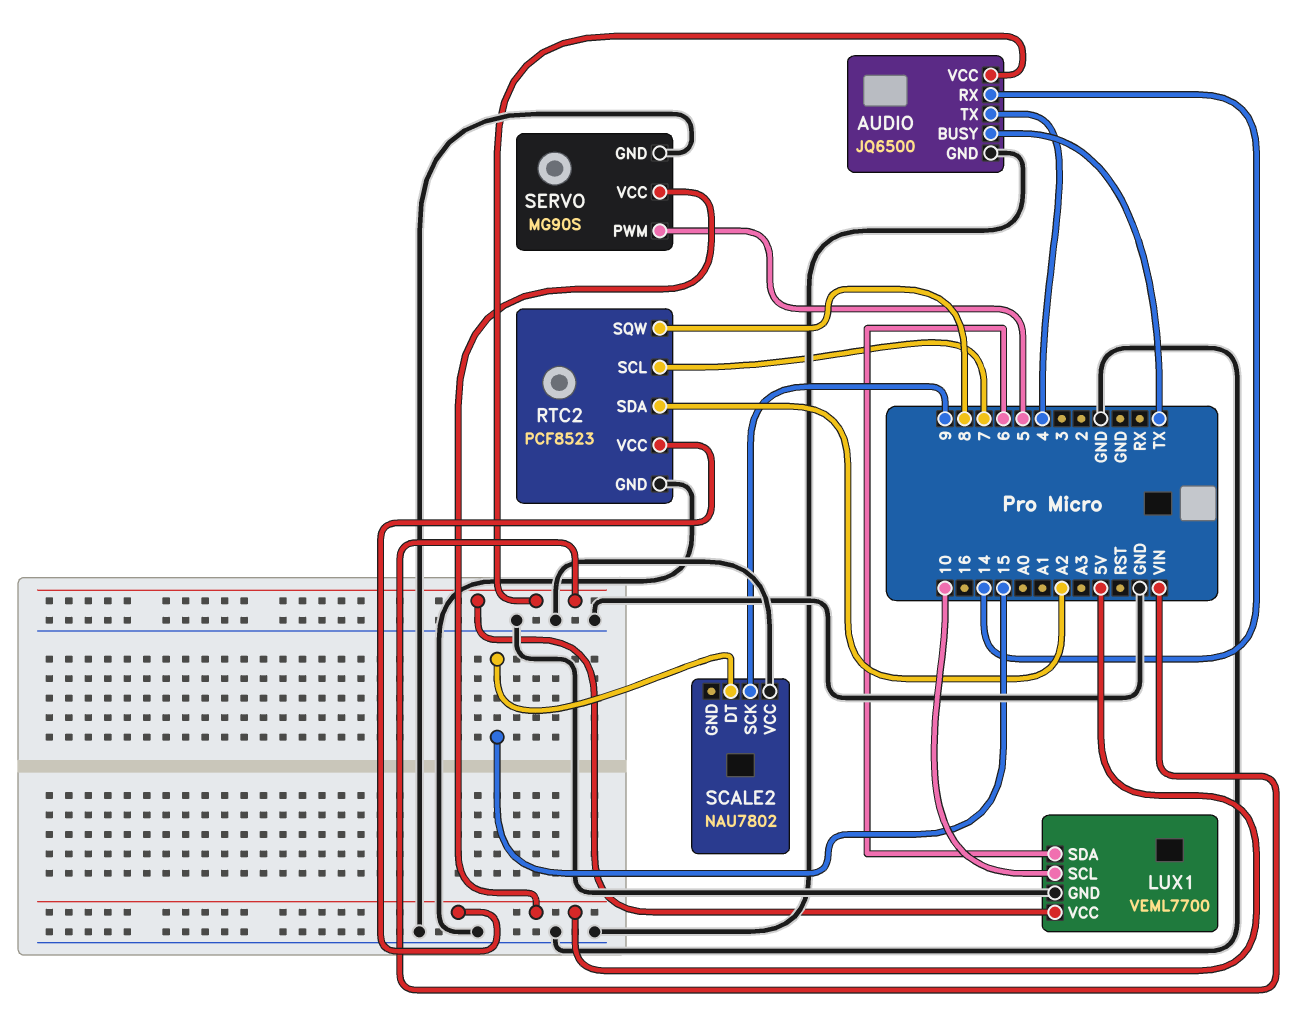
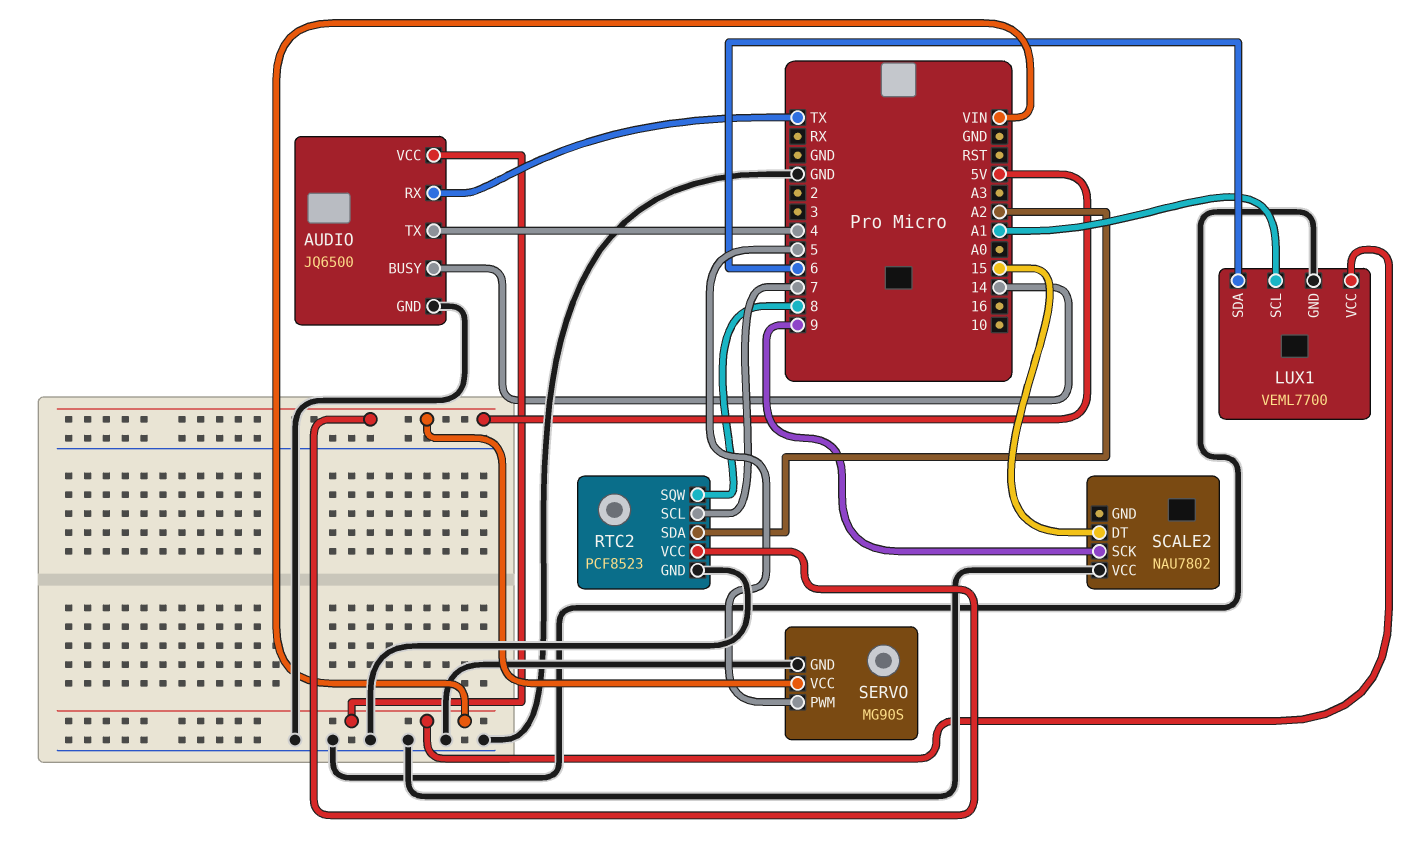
AUDIO pin BUSY: TX -> 14
AUDIO pin RX: 14 -> TX
LUX1 pin SCL: 10 -> A1

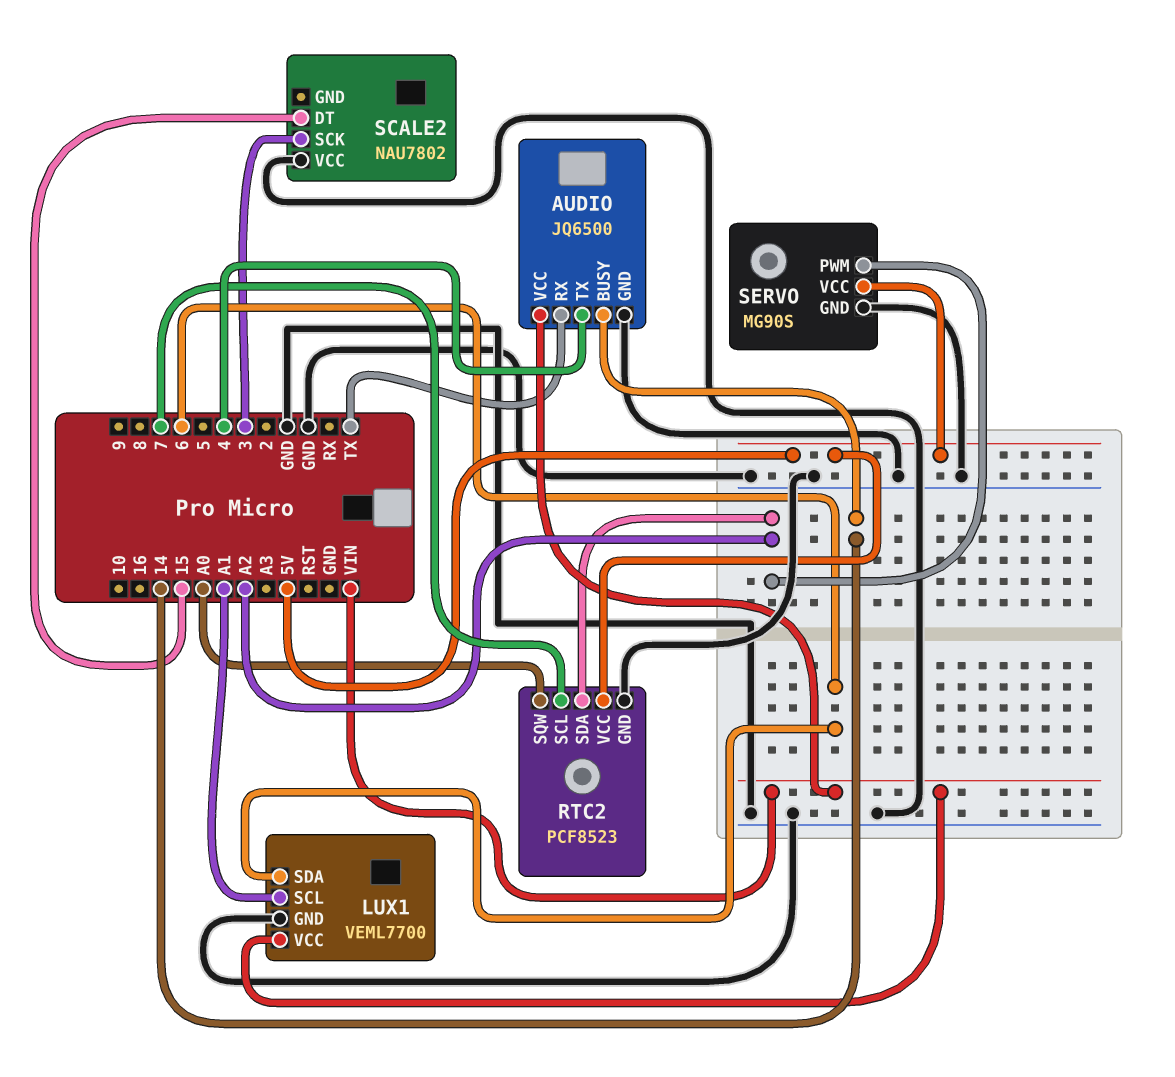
RTC2 pin SQW: 8 -> A0
SCALE2 pin SCK: 9 -> 3
SERVO pin PWM: 5 -> A2

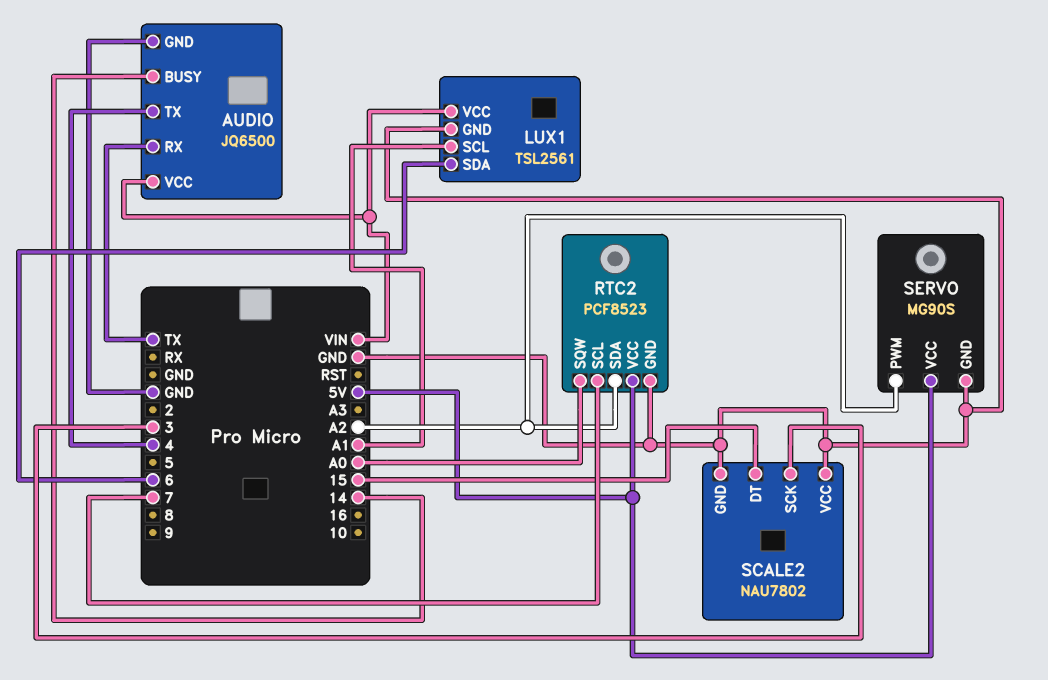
LUX1: VEML7700 -> TSL2561
SCALE2 pin GND: none -> GND

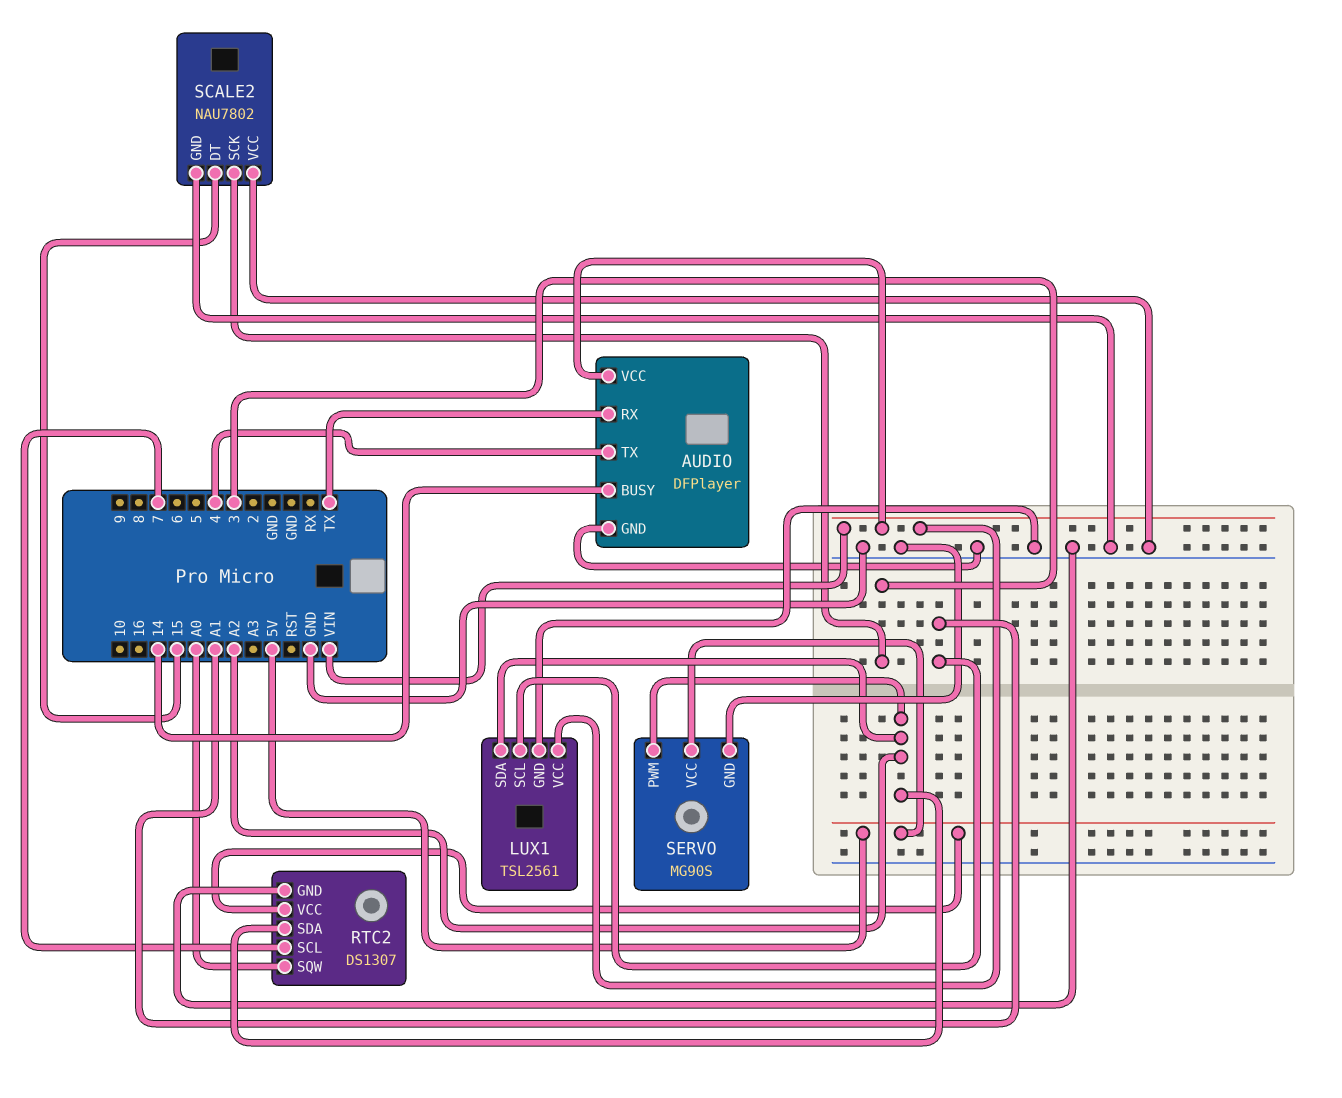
AUDIO: JQ6500 -> DFPlayer
LUX1 pin SDA: 6 -> A2
RTC2: PCF8523 -> DS1307

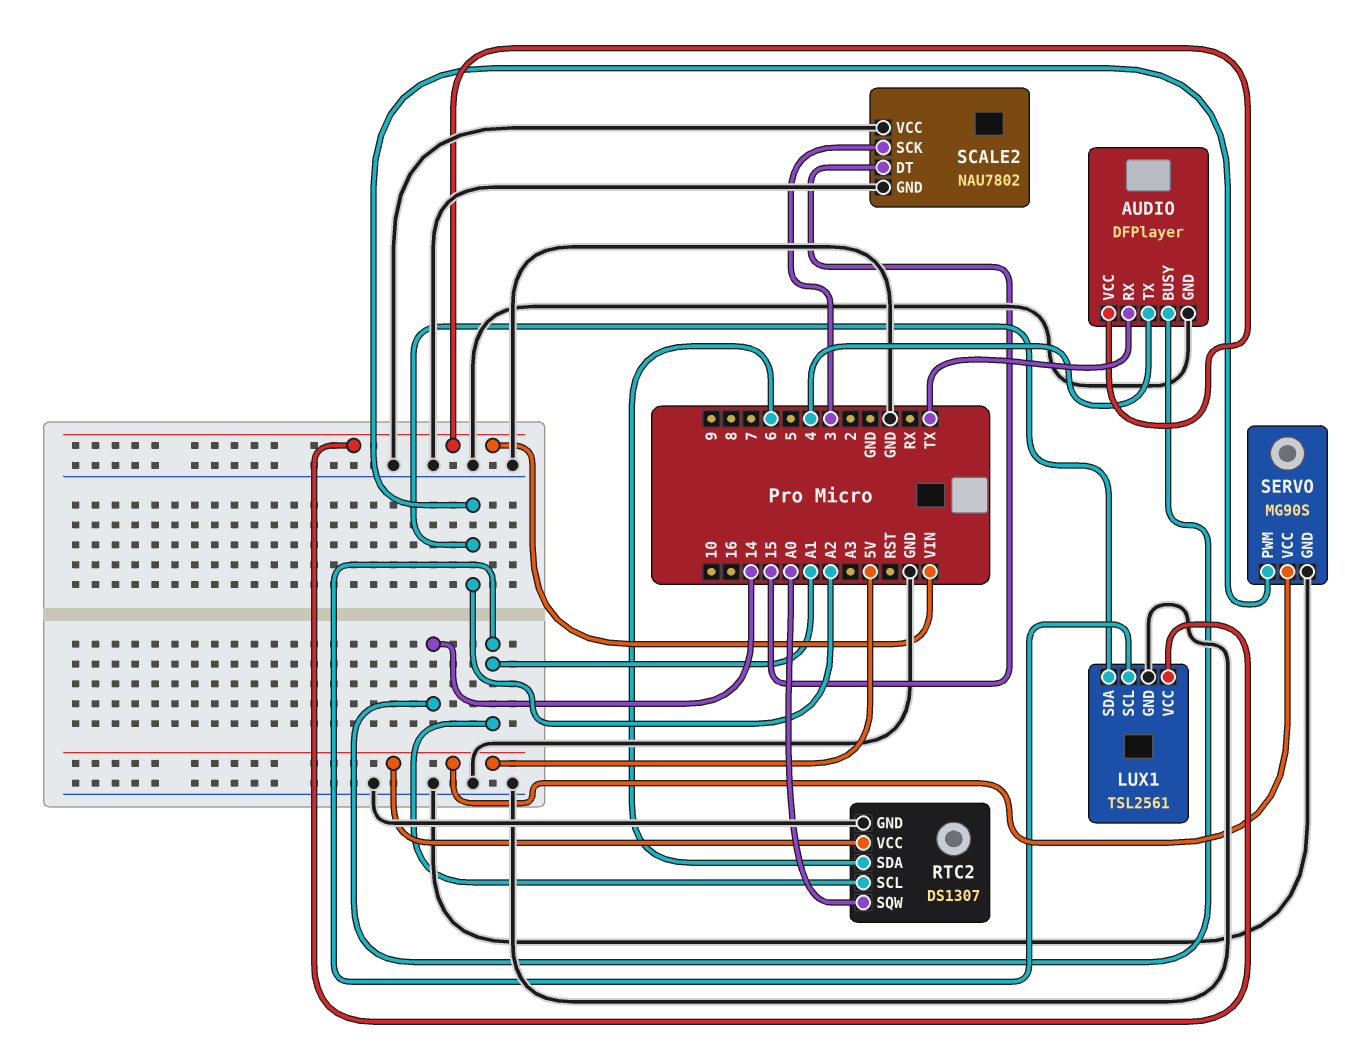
RTC2 pin SCL: 7 -> A1
RTC2 pin SDA: A2 -> 6

